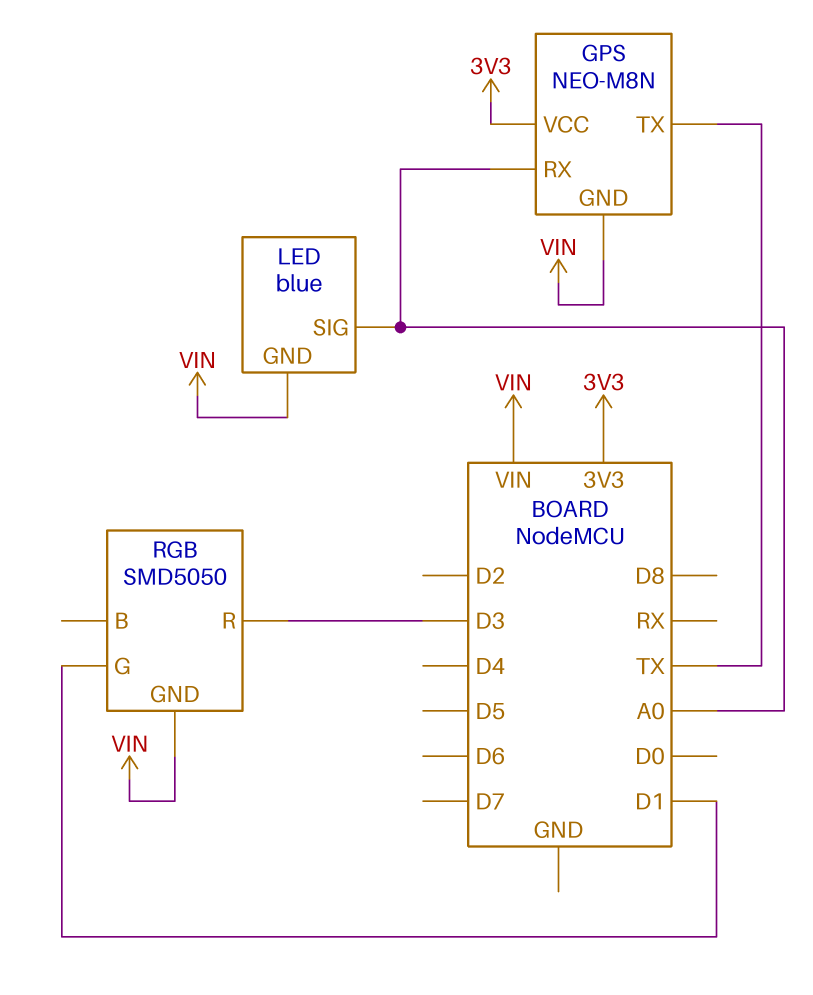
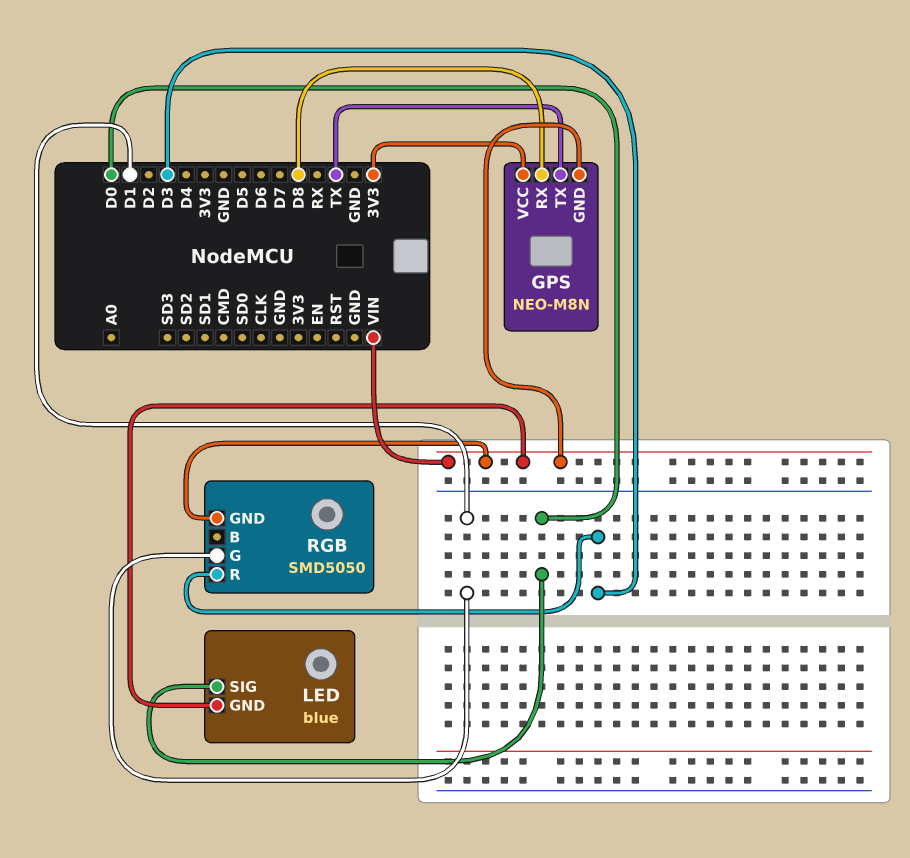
GPS pin RX: A0 -> D8
LED pin SIG: A0 -> D0

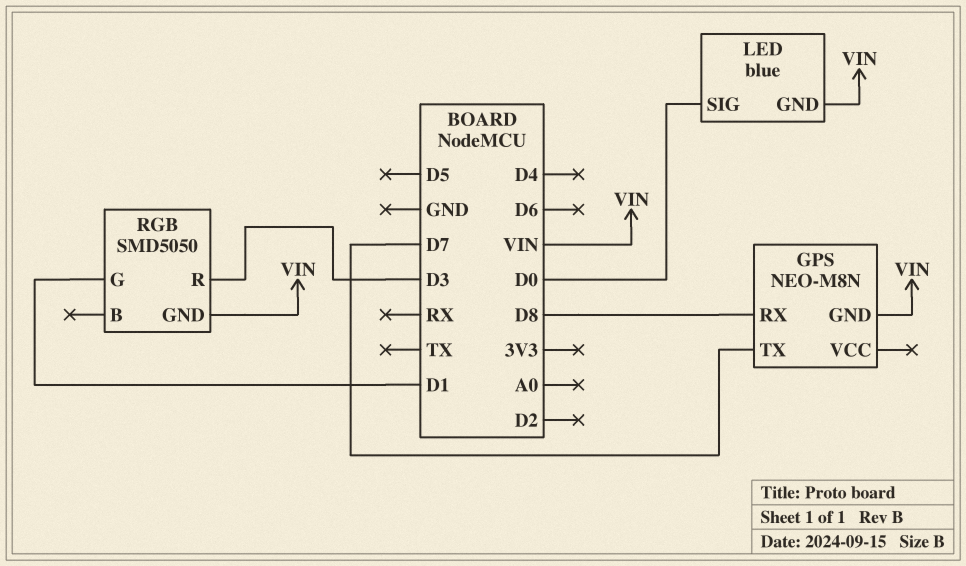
GPS pin TX: TX -> D7
GPS pin VCC: 3V3 -> none

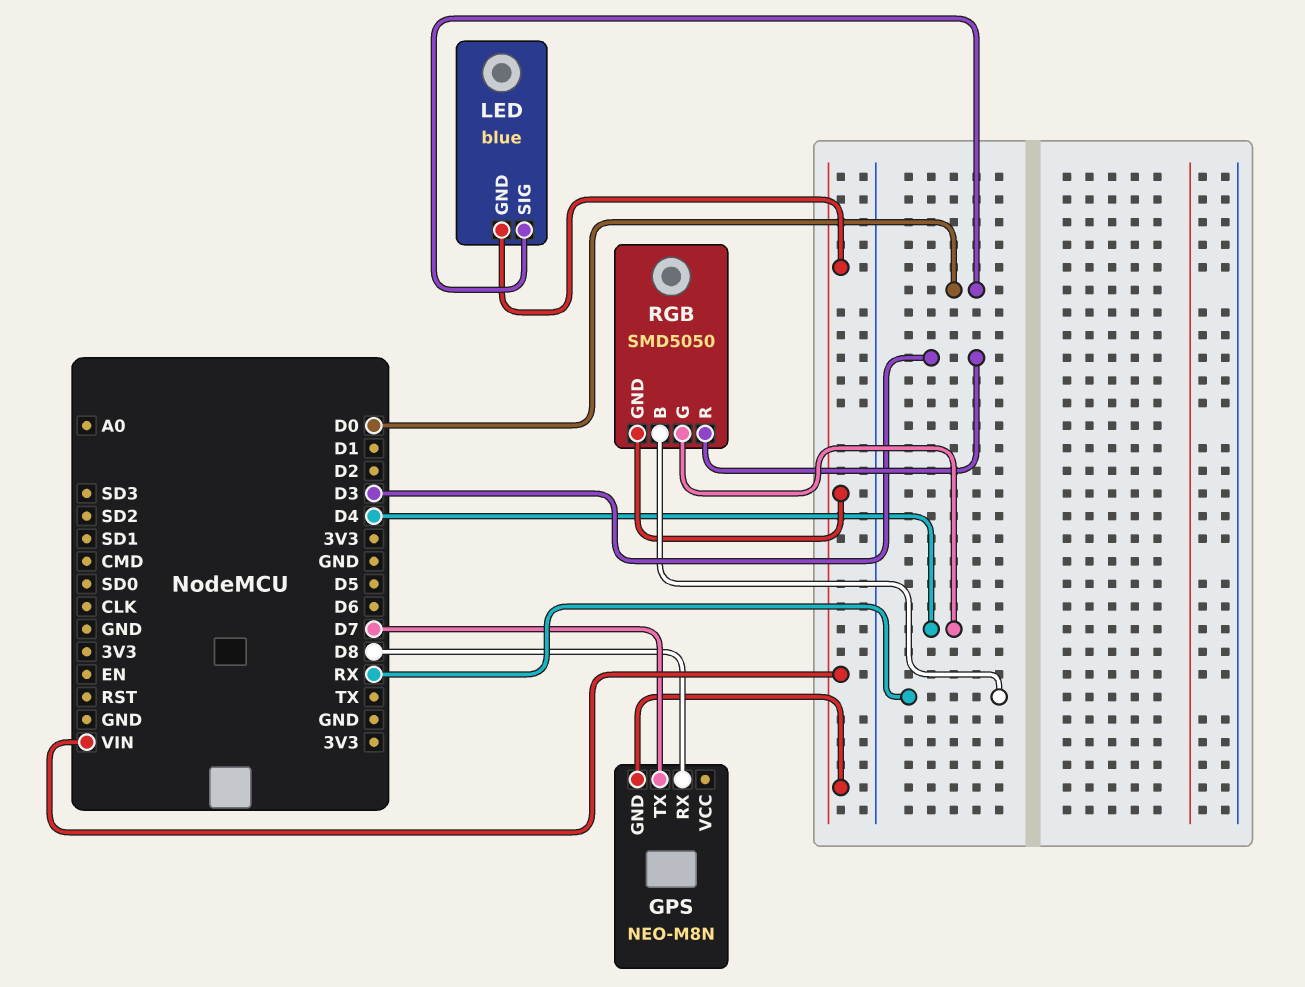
RGB pin B: none -> RX
RGB pin G: D1 -> D4

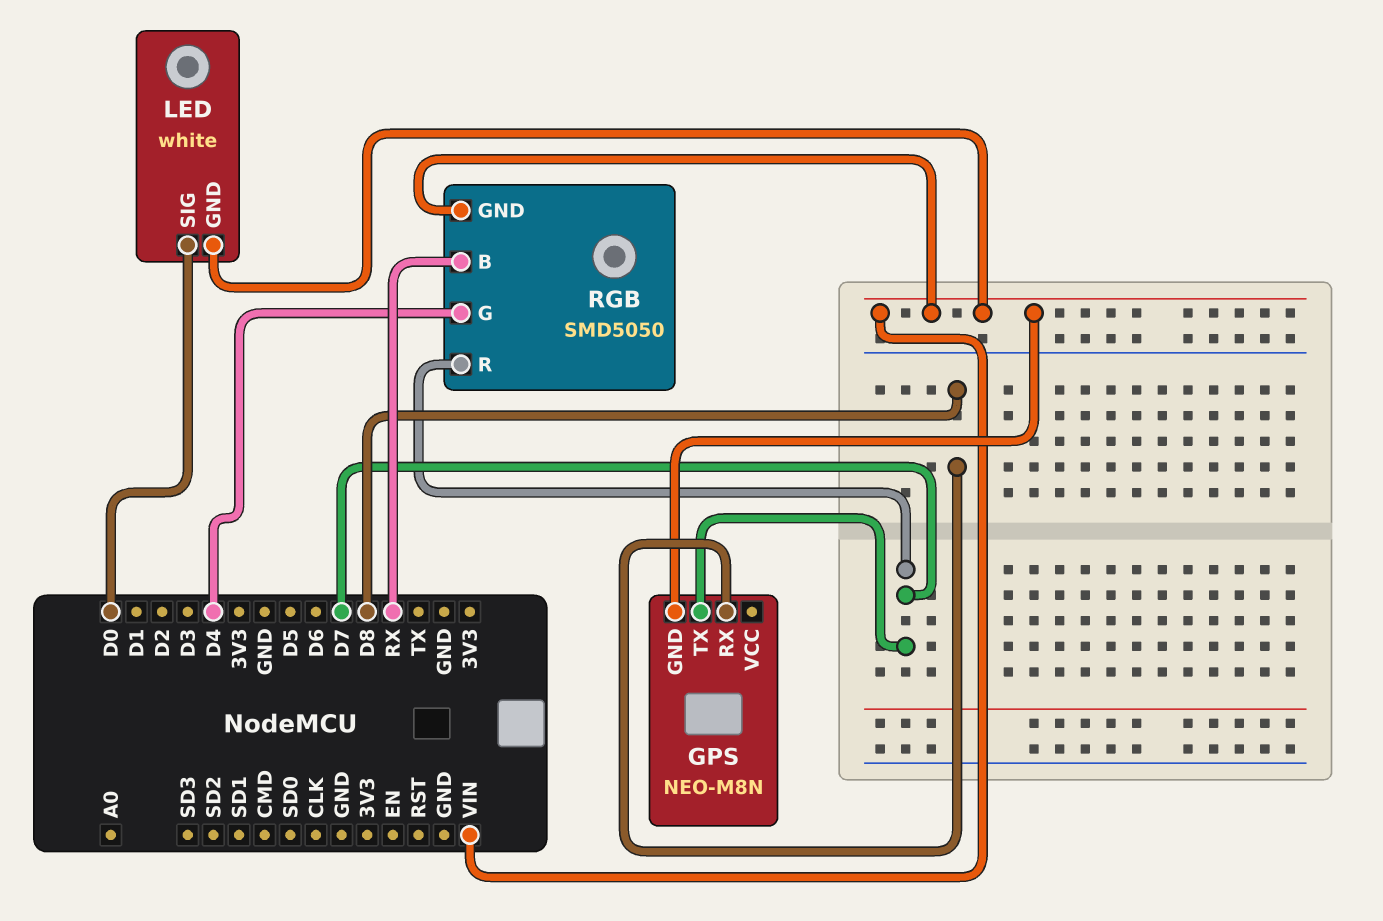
LED: blue -> white
RGB pin R: D3 -> D7

